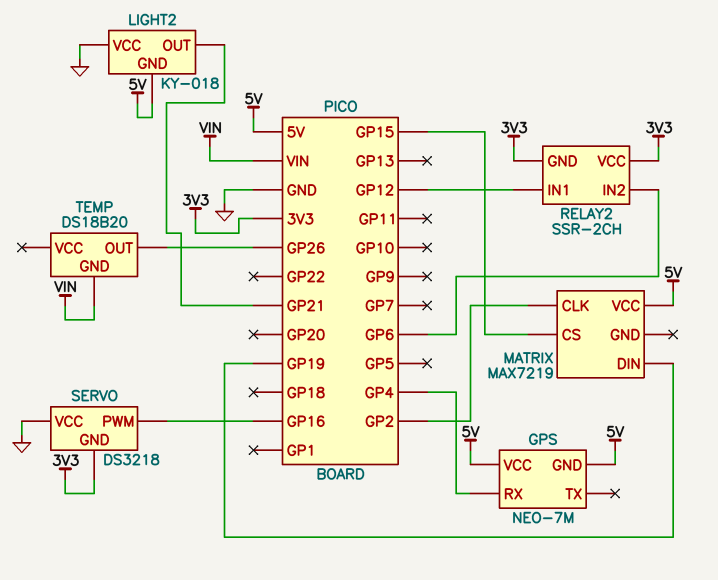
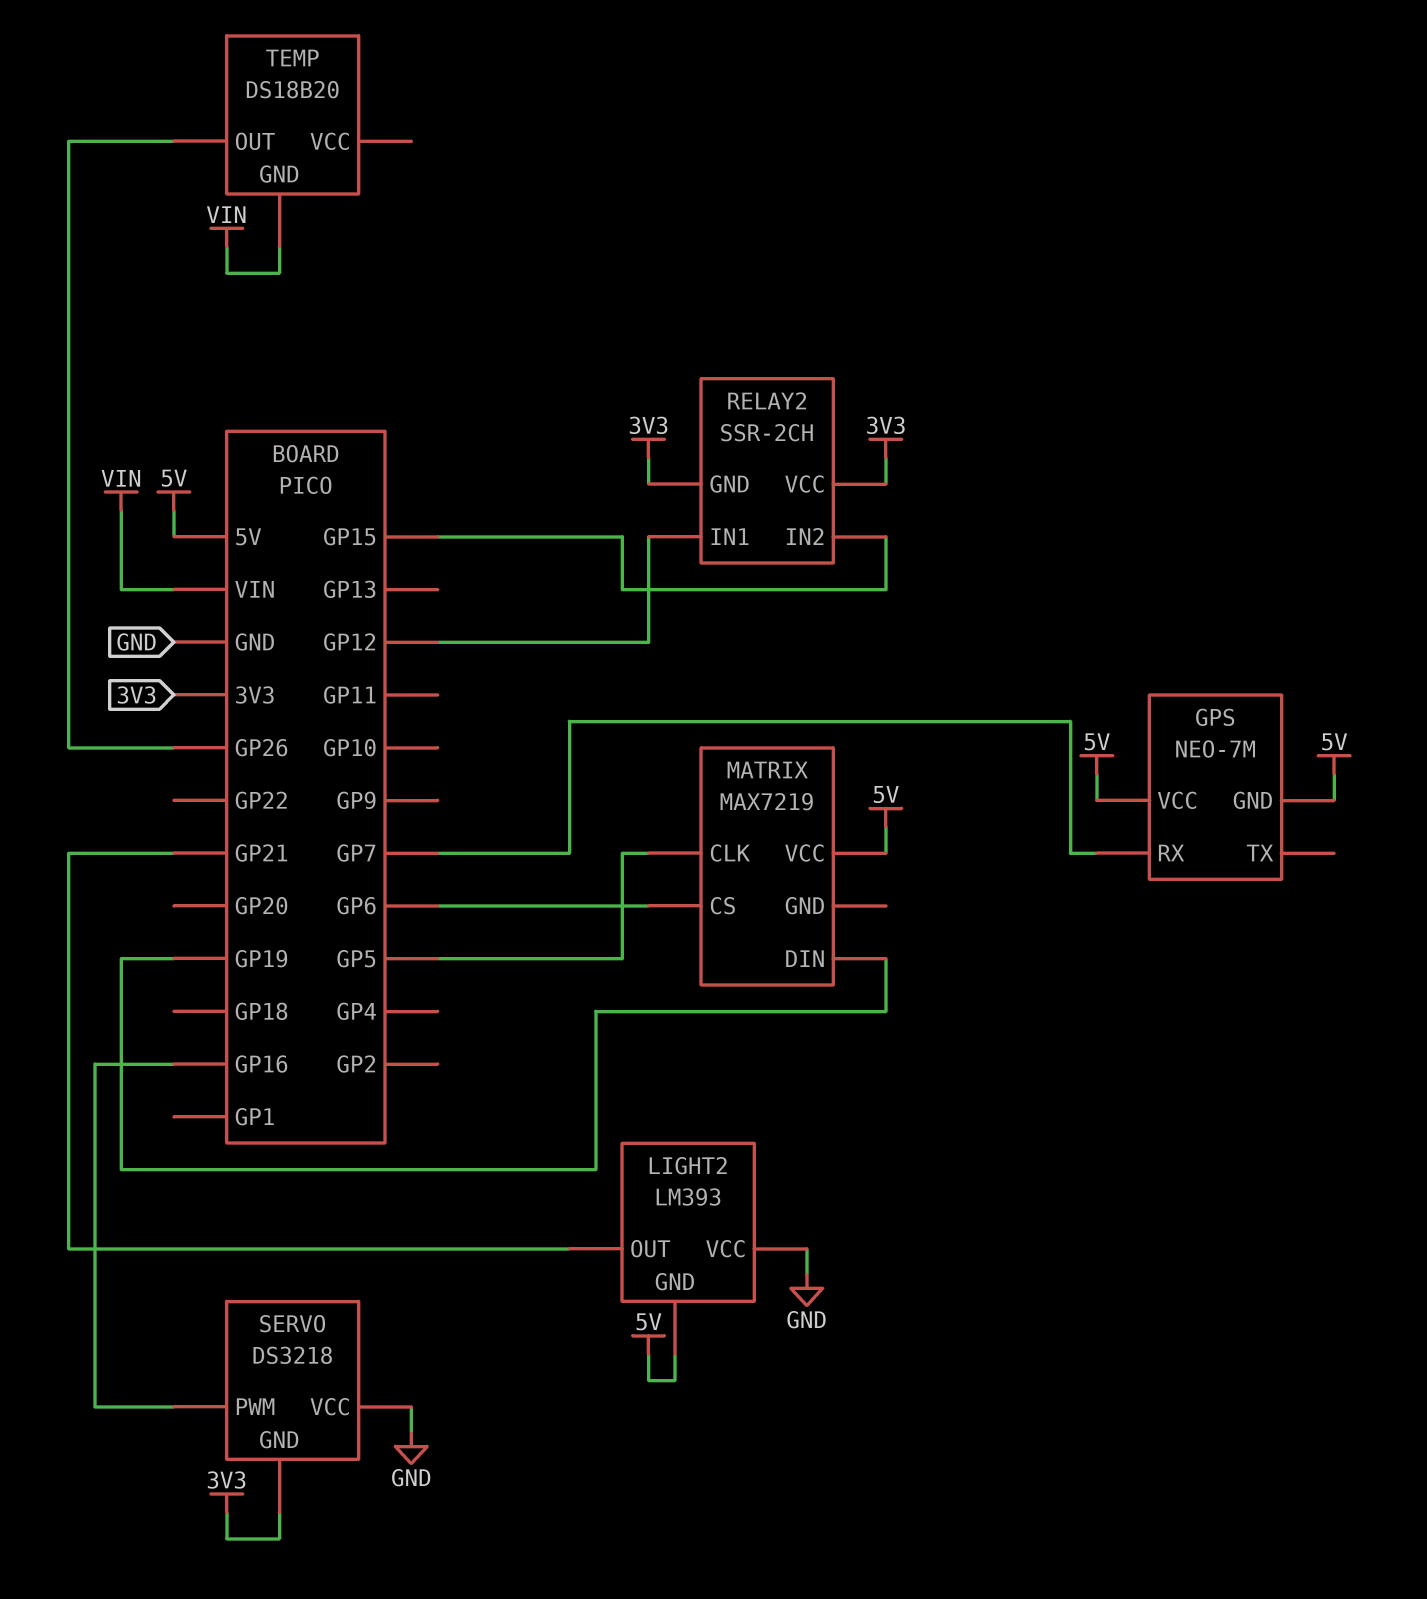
GPS pin RX: GP4 -> GP7
LIGHT2: KY-018 -> LM393
MATRIX pin CLK: GP2 -> GP5
MATRIX pin CS: GP15 -> GP6
RELAY2 pin IN2: GP6 -> GP15

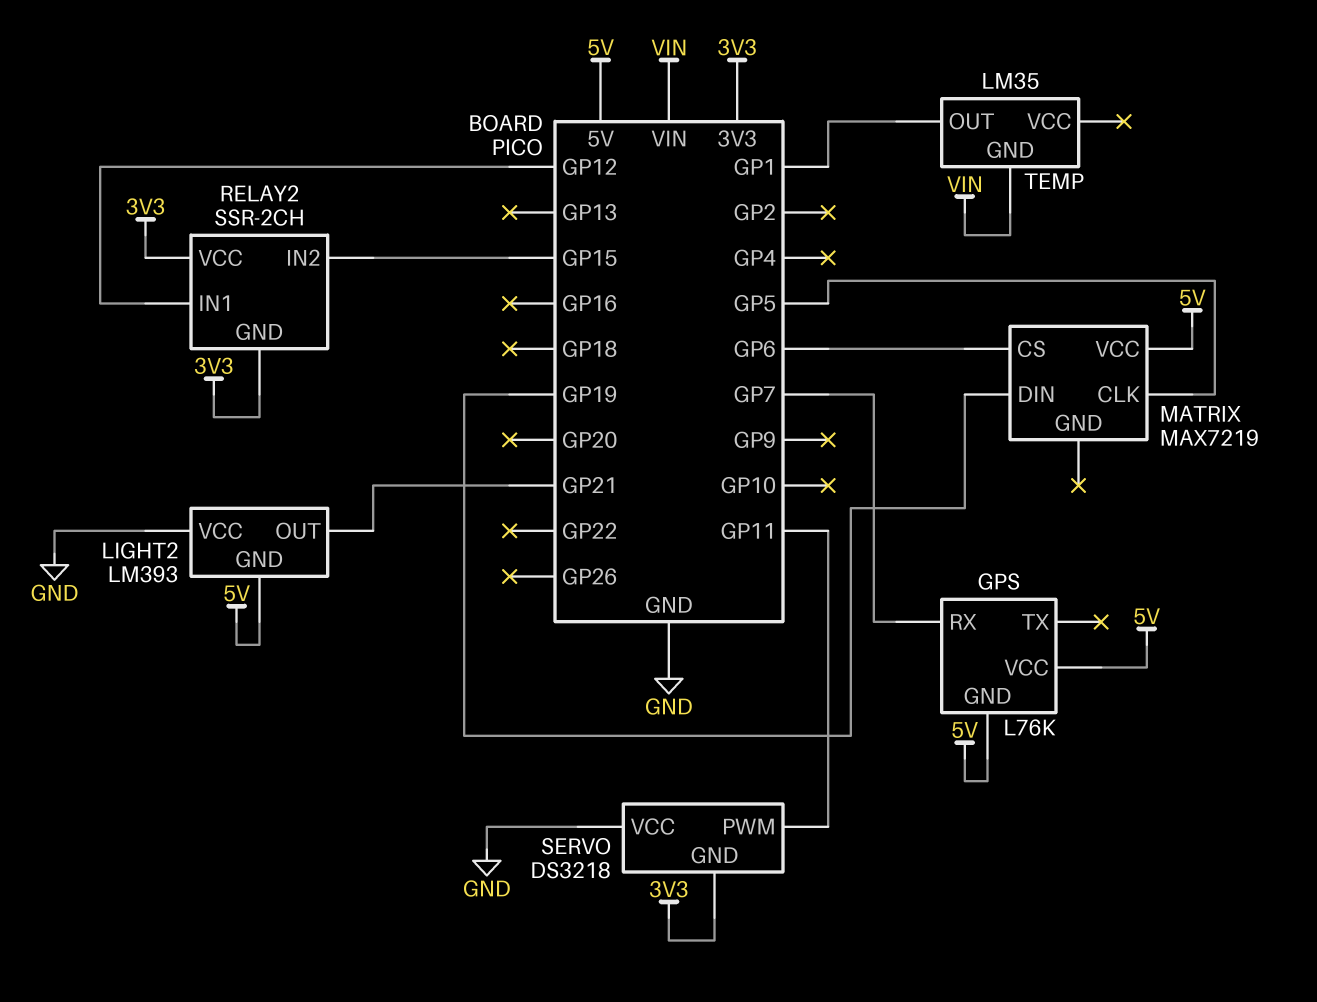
GPS: NEO-7M -> L76K
SERVO pin PWM: GP16 -> GP11
TEMP: DS18B20 -> LM35
TEMP pin OUT: GP26 -> GP1

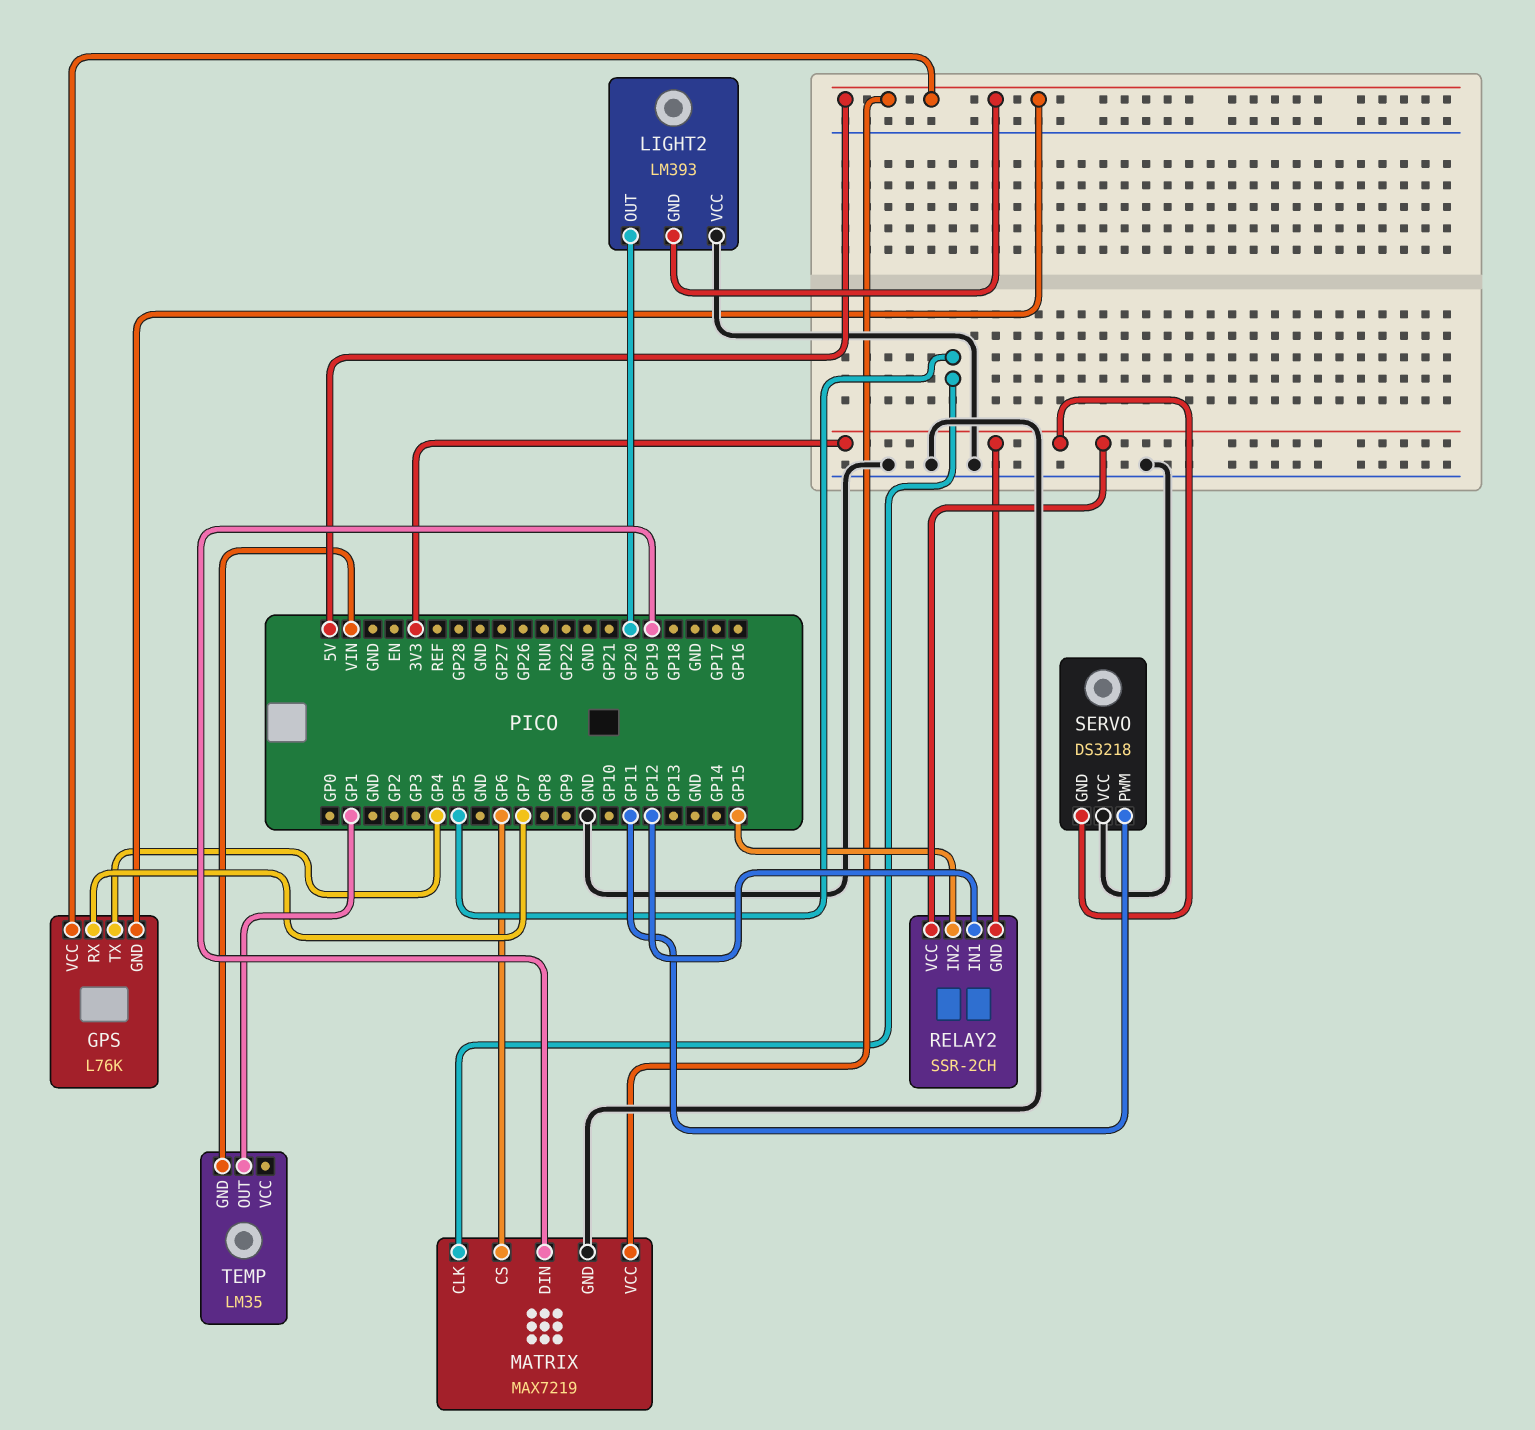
GPS pin TX: none -> GP4
LIGHT2 pin OUT: GP21 -> GP20
MATRIX pin GND: none -> GND

